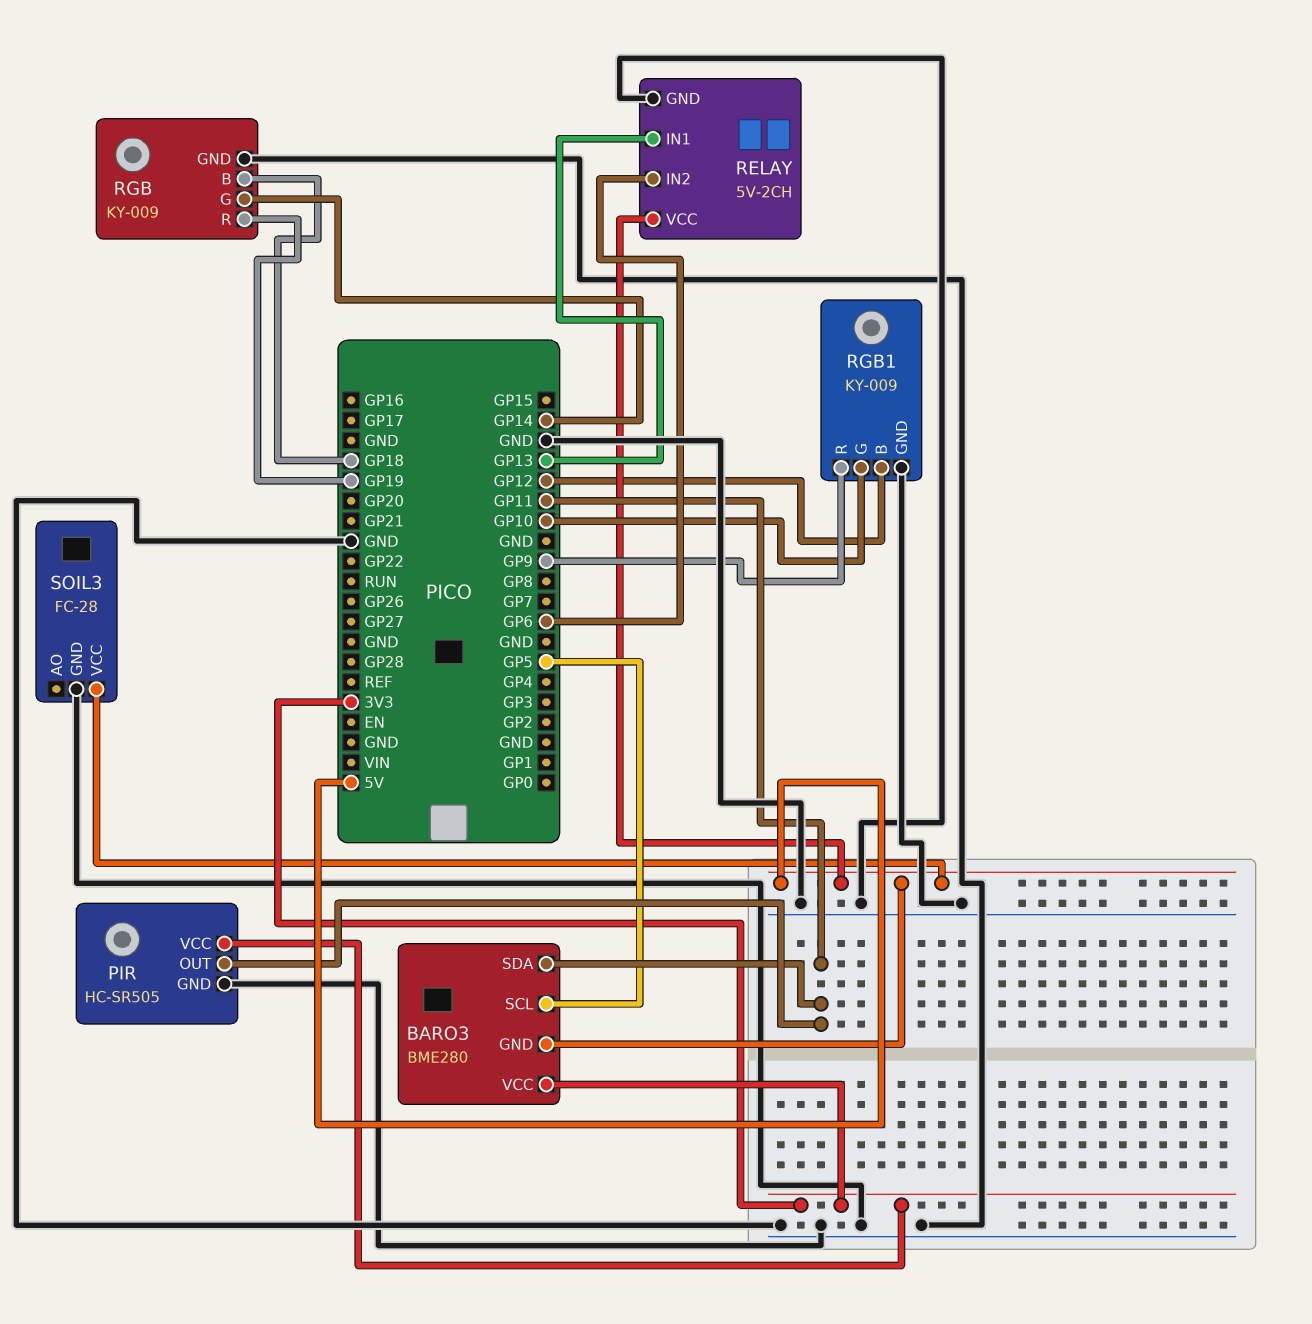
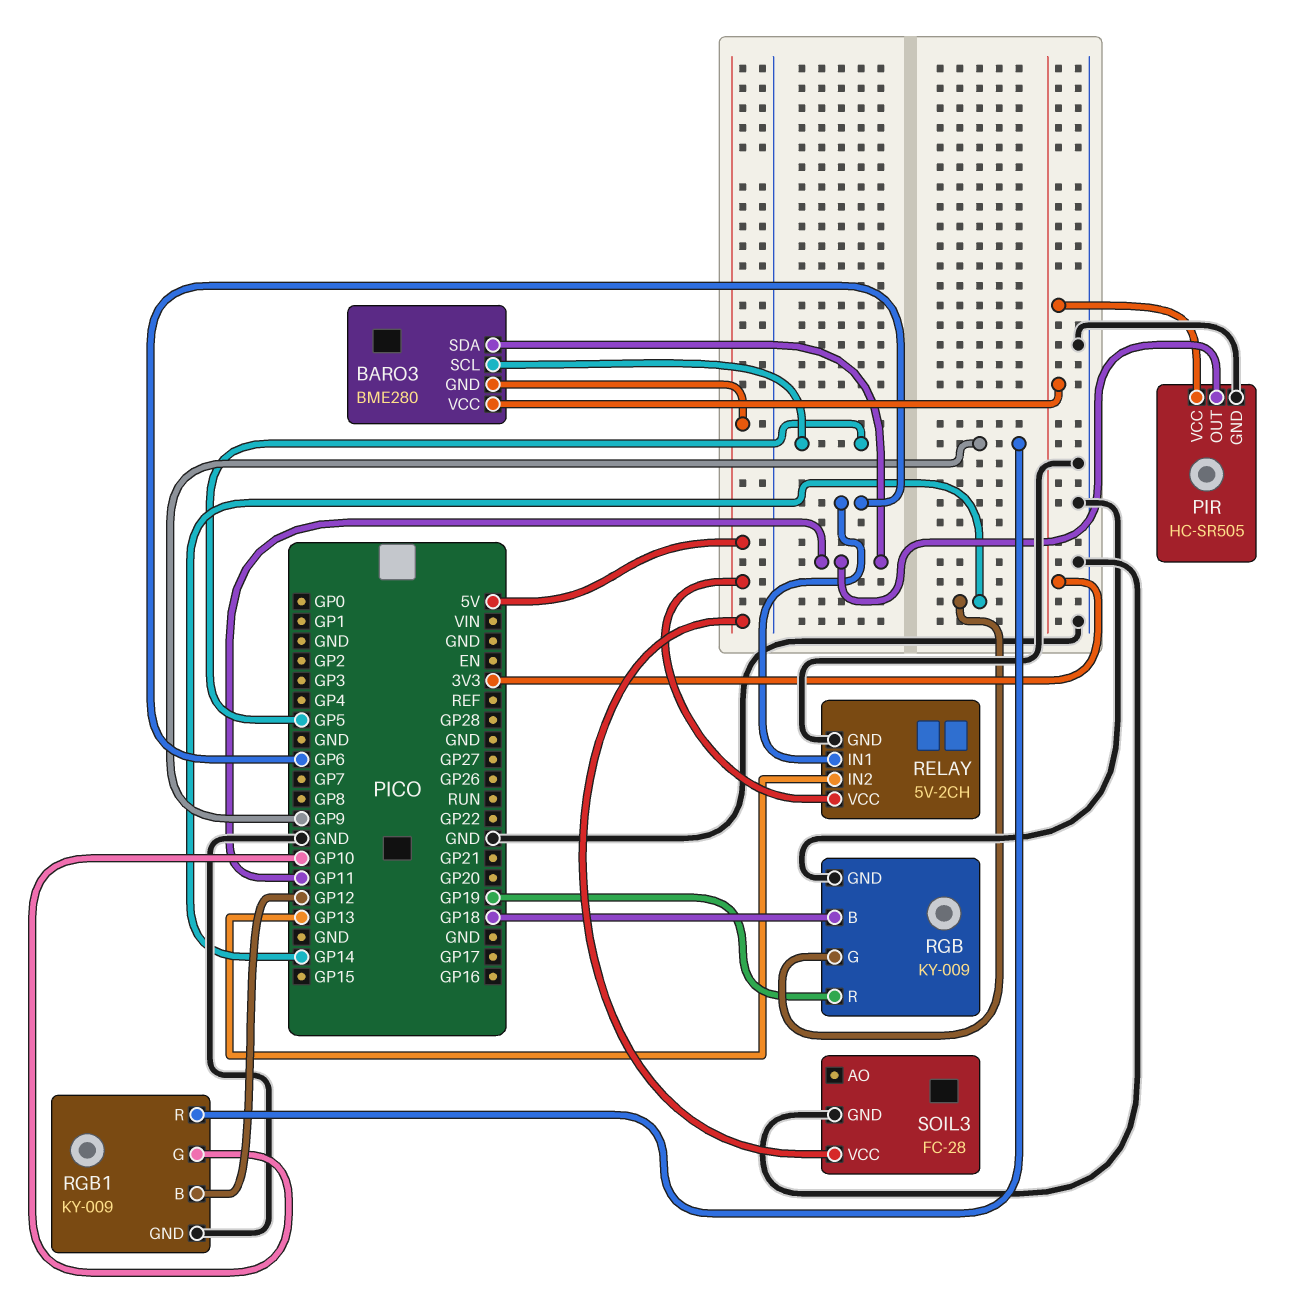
RELAY pin IN1: GP13 -> GP6
RELAY pin IN2: GP6 -> GP13

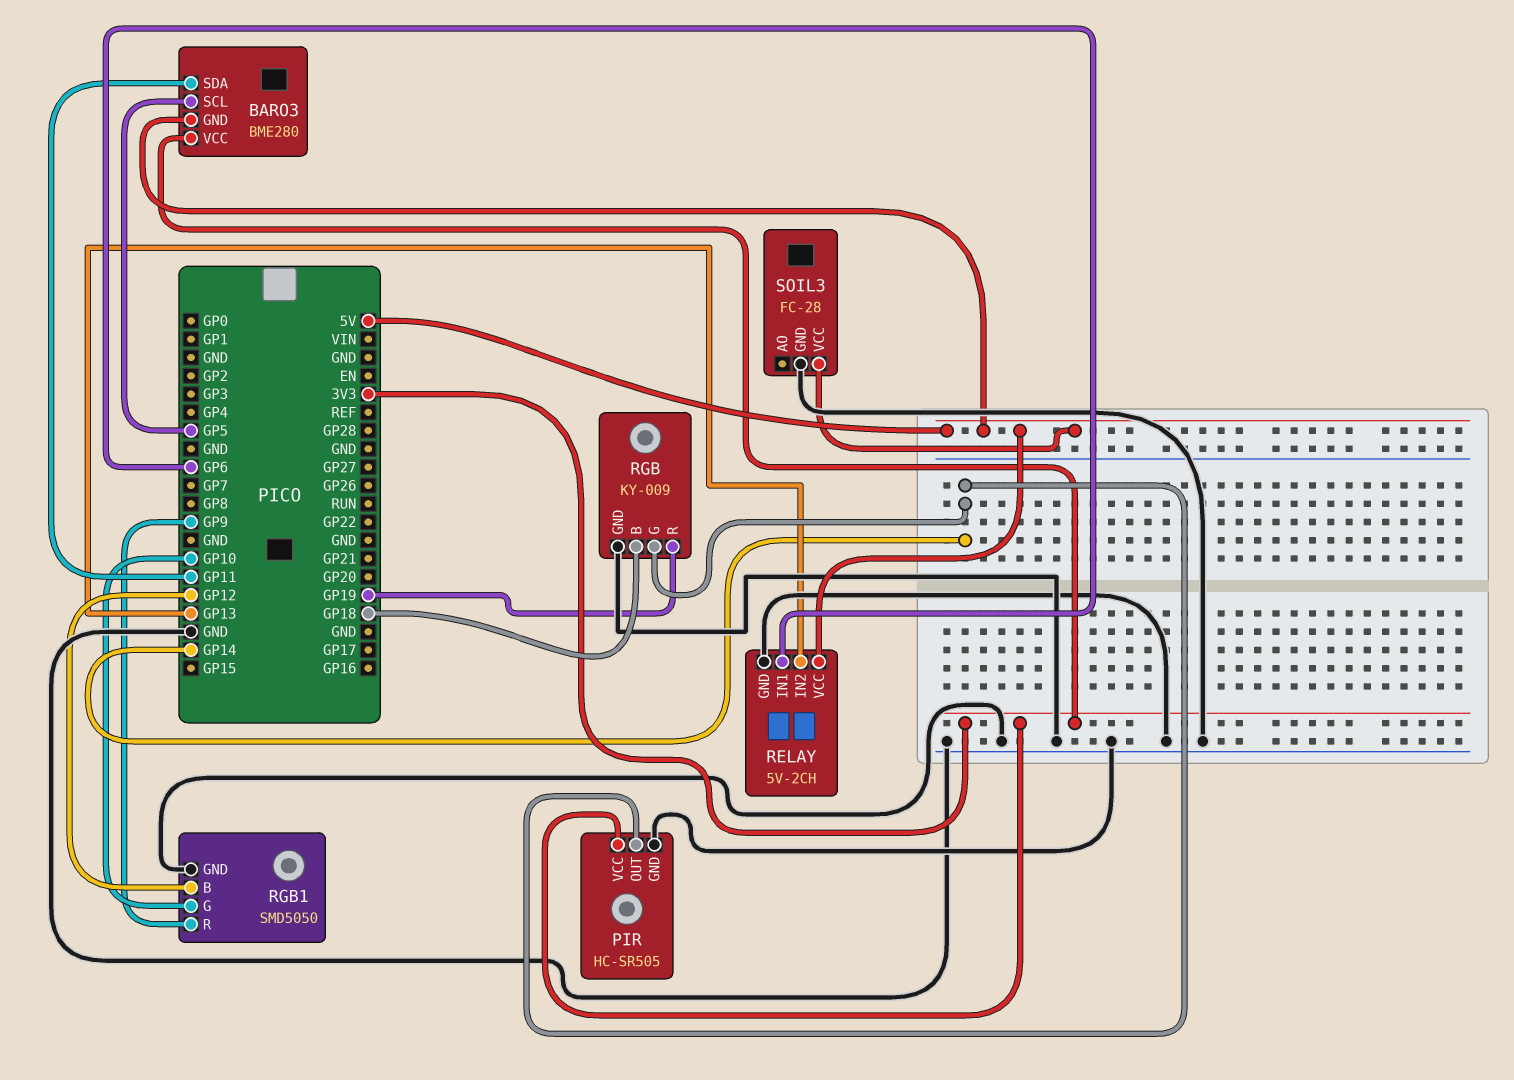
PIR pin OUT: GP11 -> GP14
RGB1: KY-009 -> SMD5050

